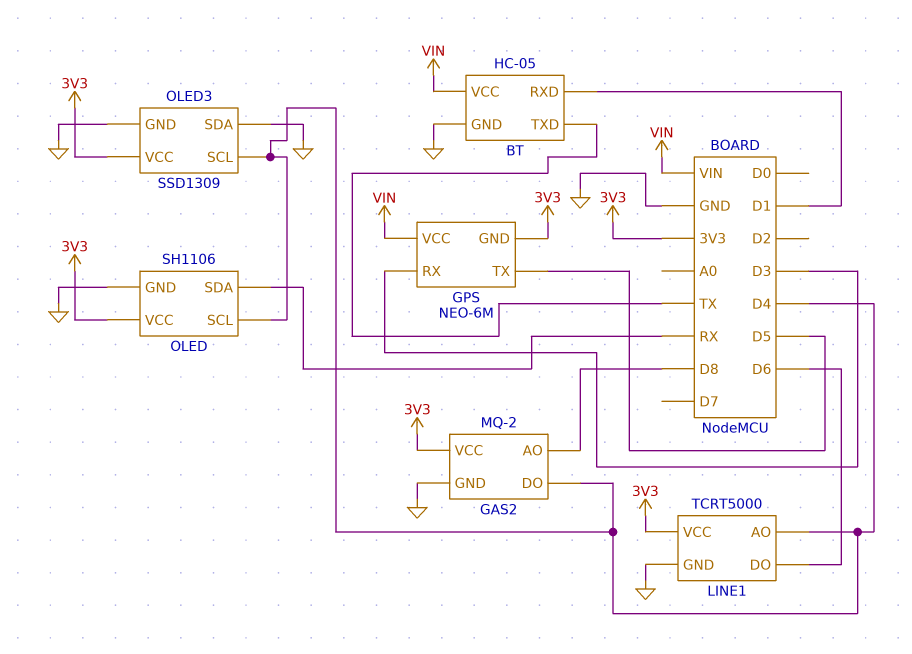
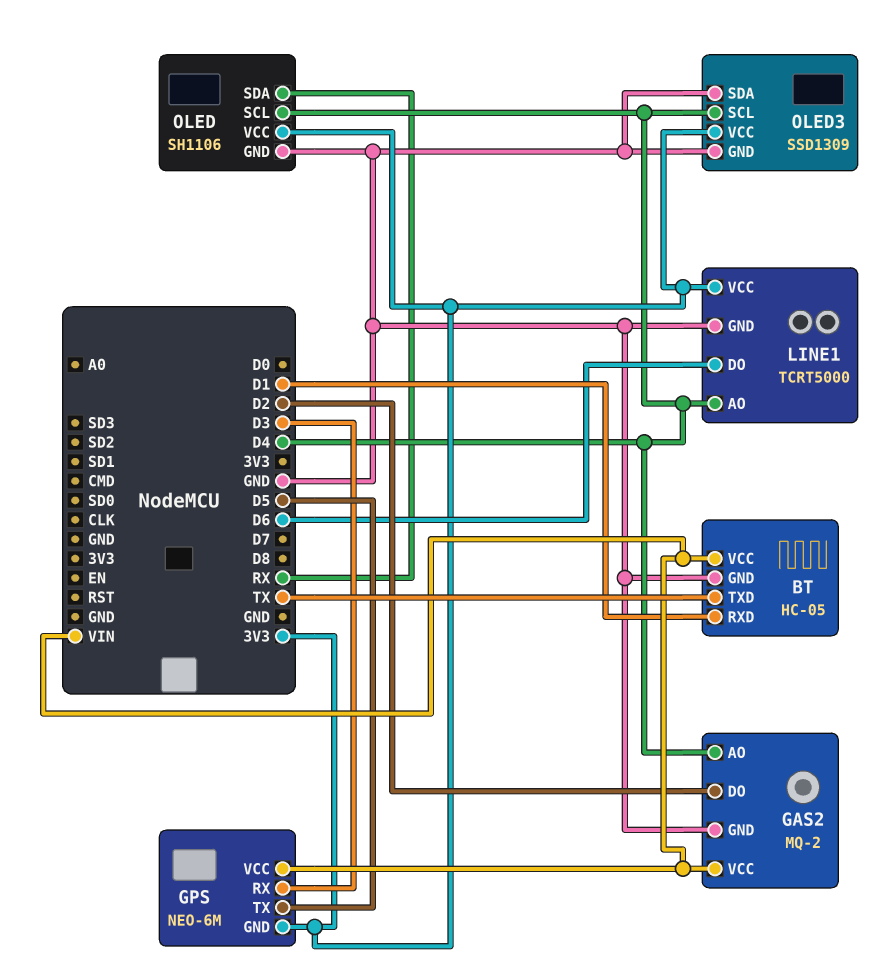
GAS2 pin AO: D8 -> D4
GAS2 pin DO: D4 -> D2
GAS2 pin VCC: 3V3 -> VIN

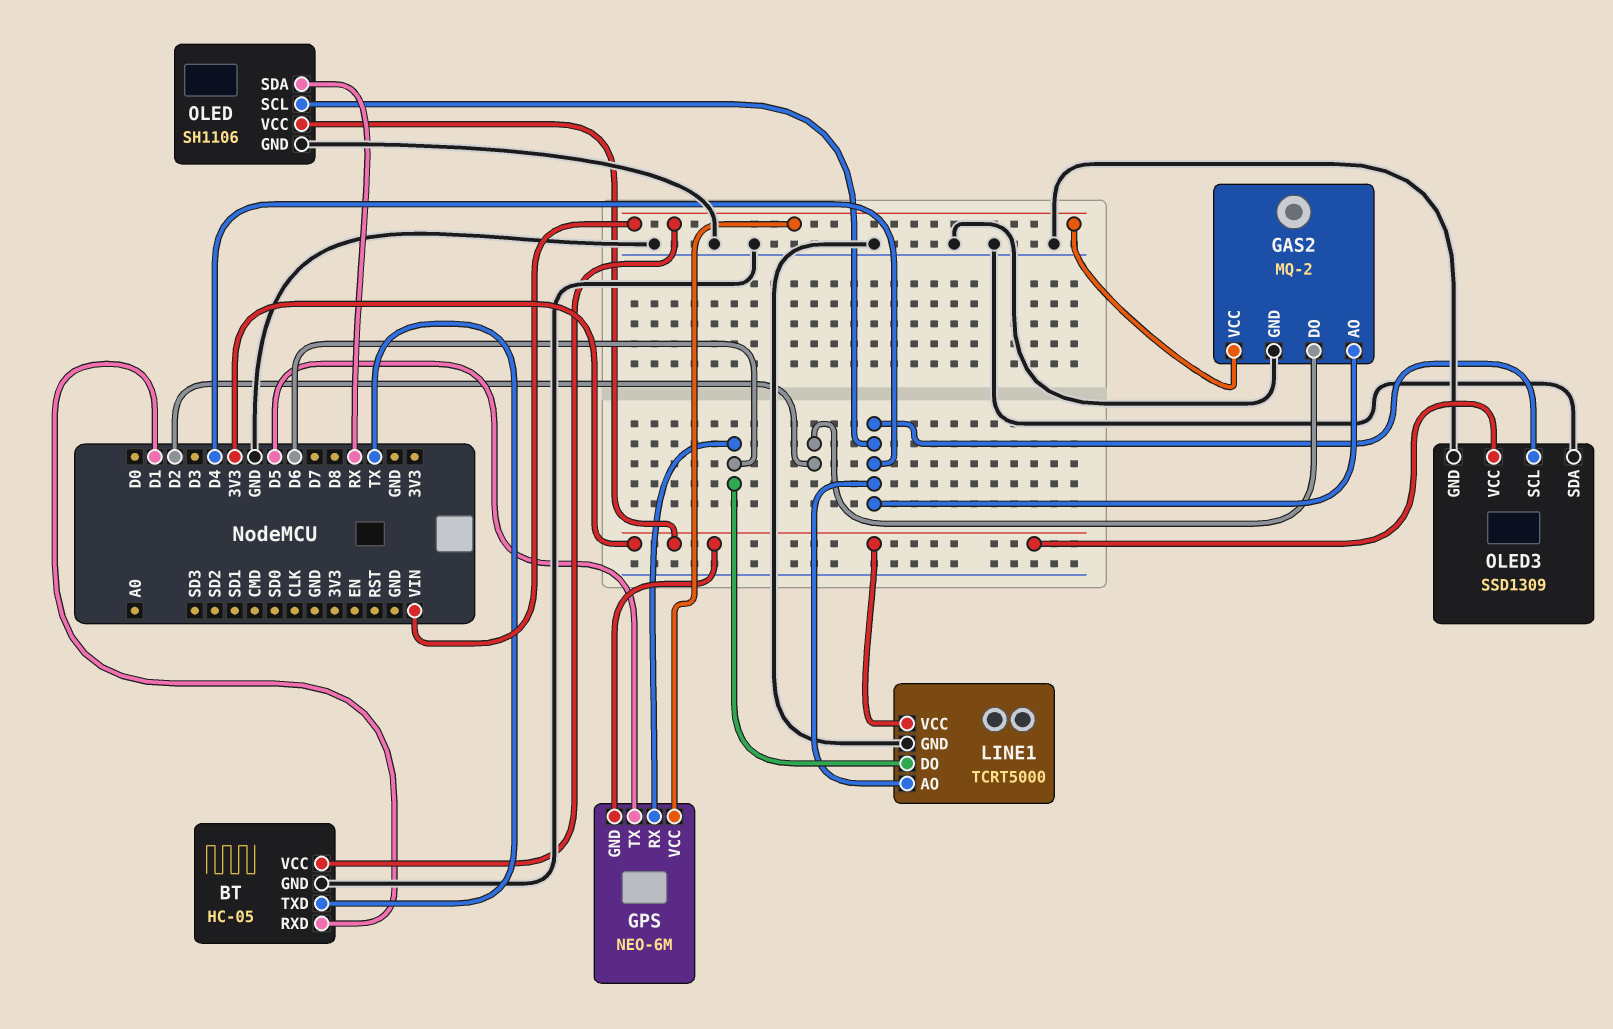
GPS pin RX: D3 -> D6

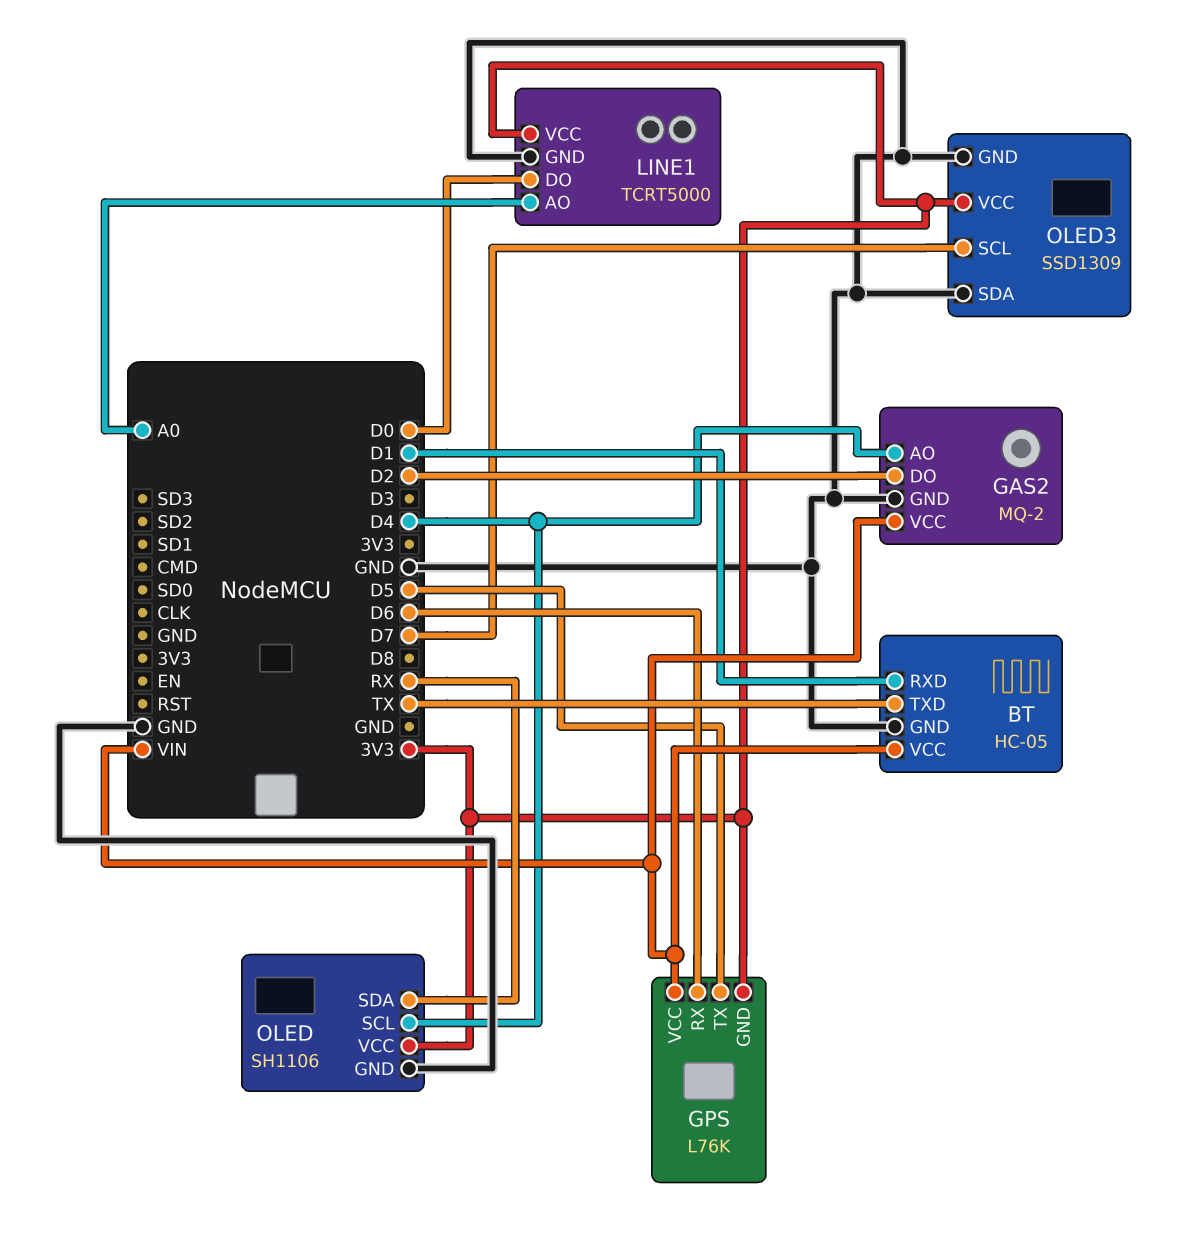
GPS: NEO-6M -> L76K
LINE1 pin AO: D4 -> A0
LINE1 pin DO: D6 -> D0
OLED3 pin SCL: D4 -> D7

